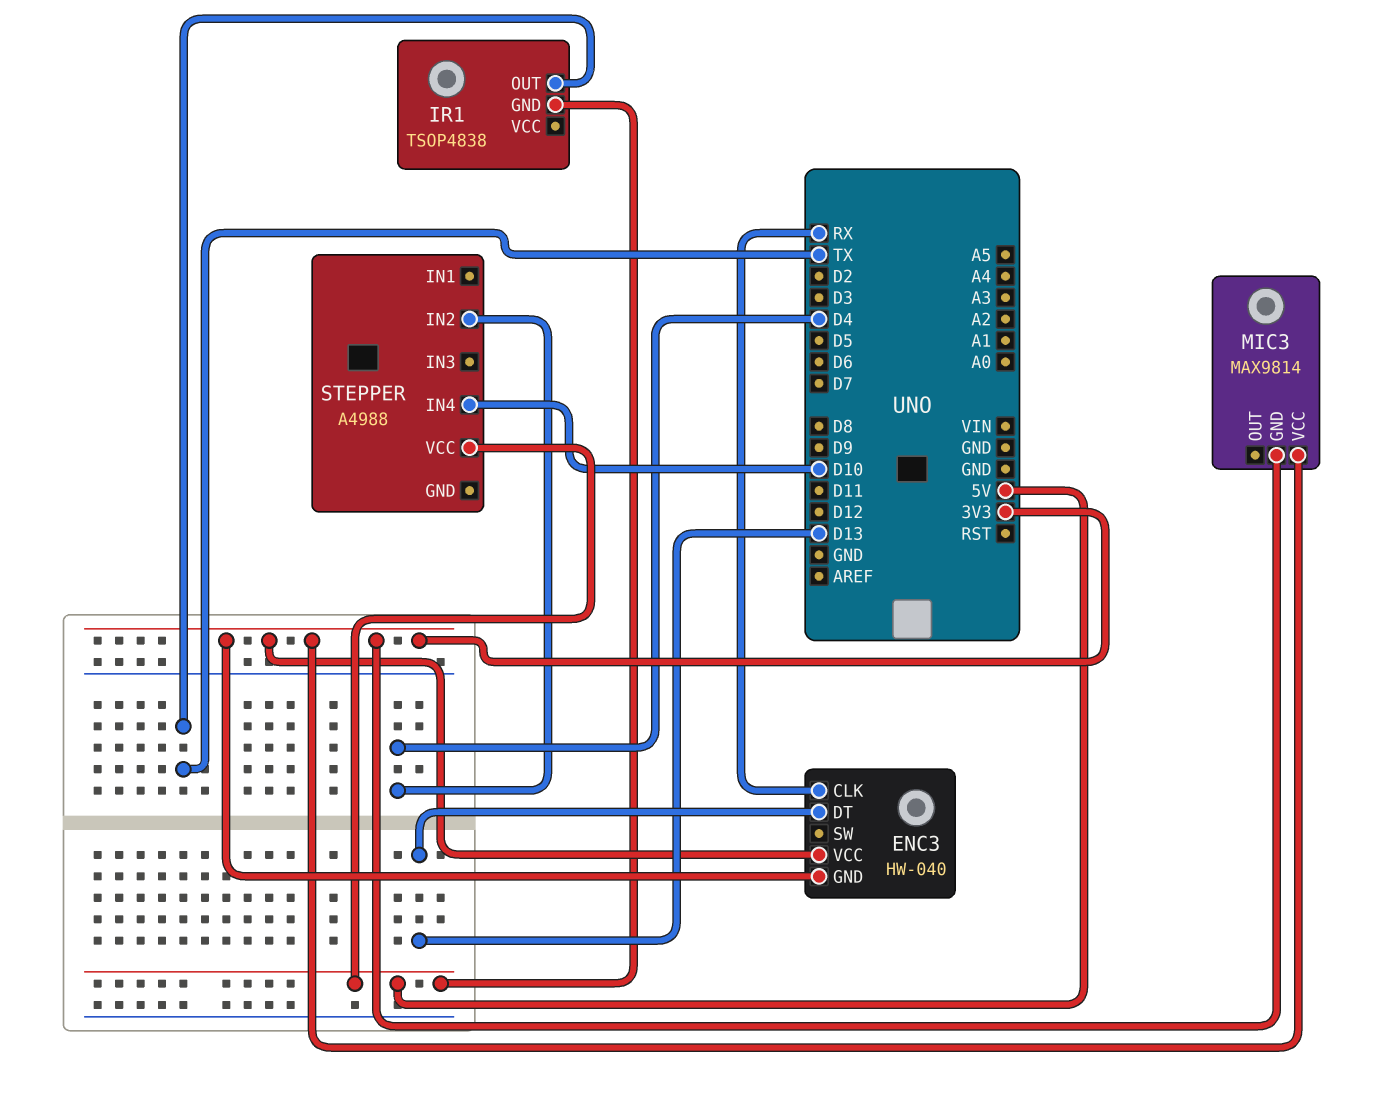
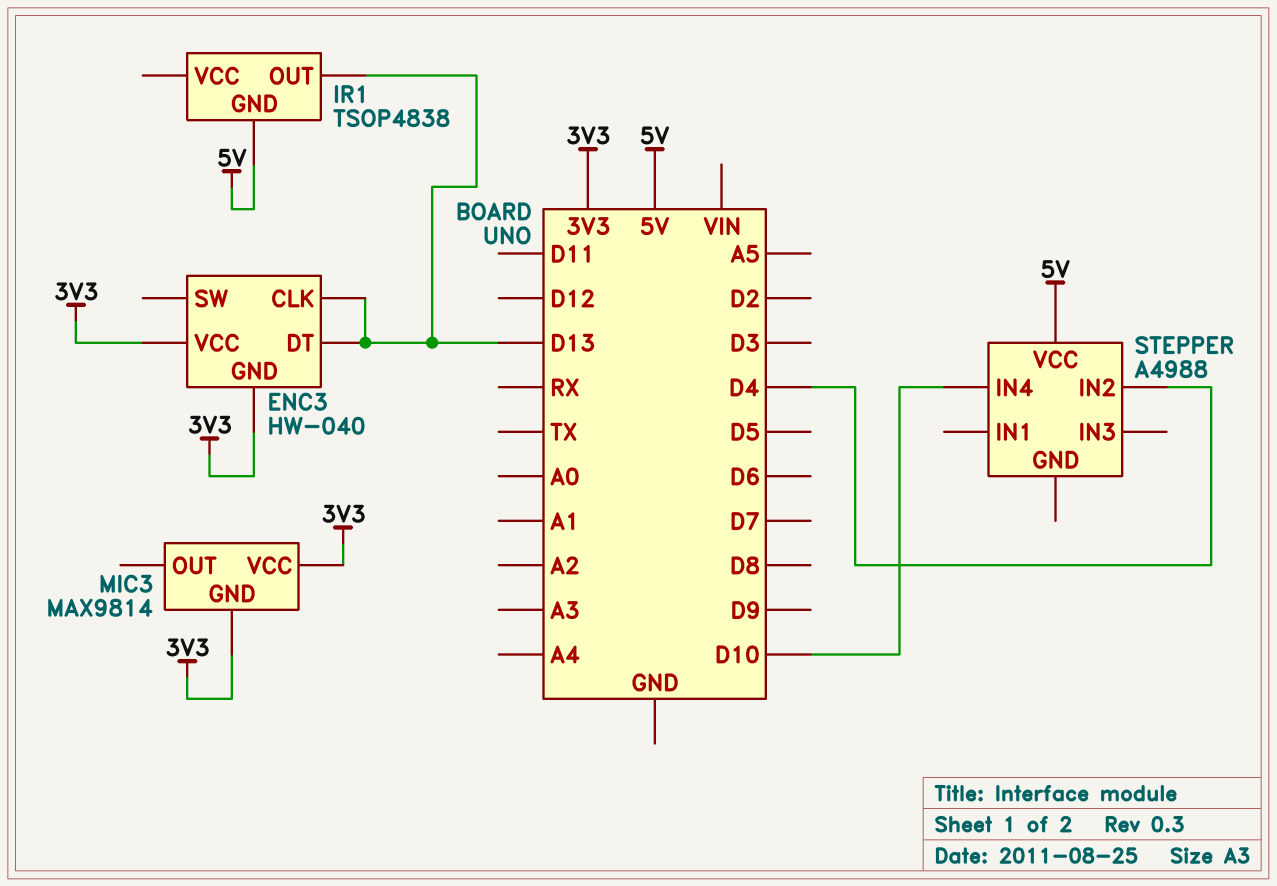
ENC3 pin CLK: RX -> D13
IR1 pin OUT: TX -> D13

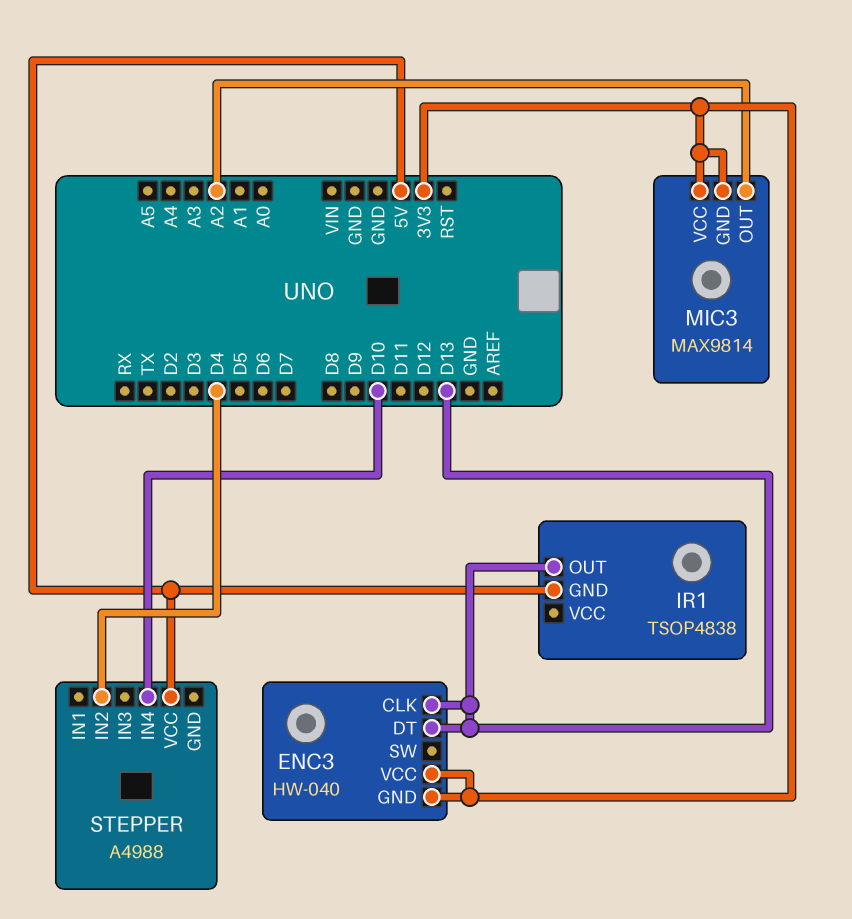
MIC3 pin OUT: none -> A2

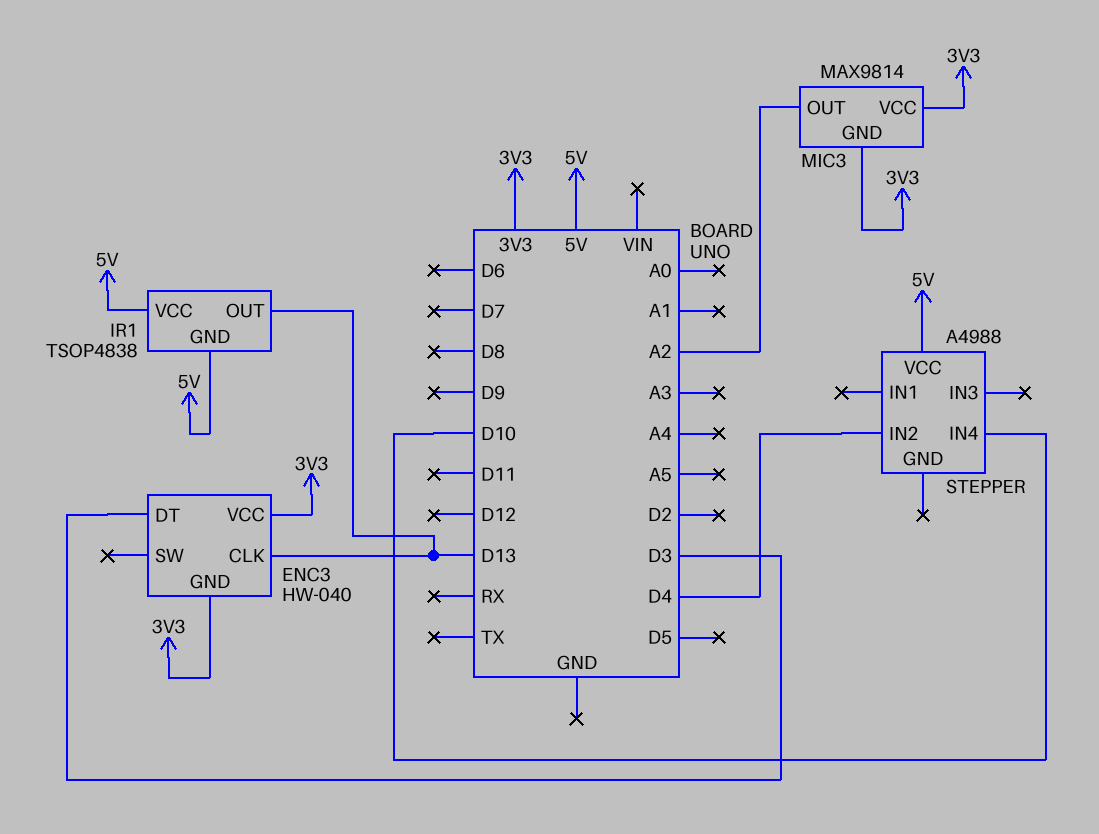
ENC3 pin DT: D13 -> D3
IR1 pin VCC: none -> 5V

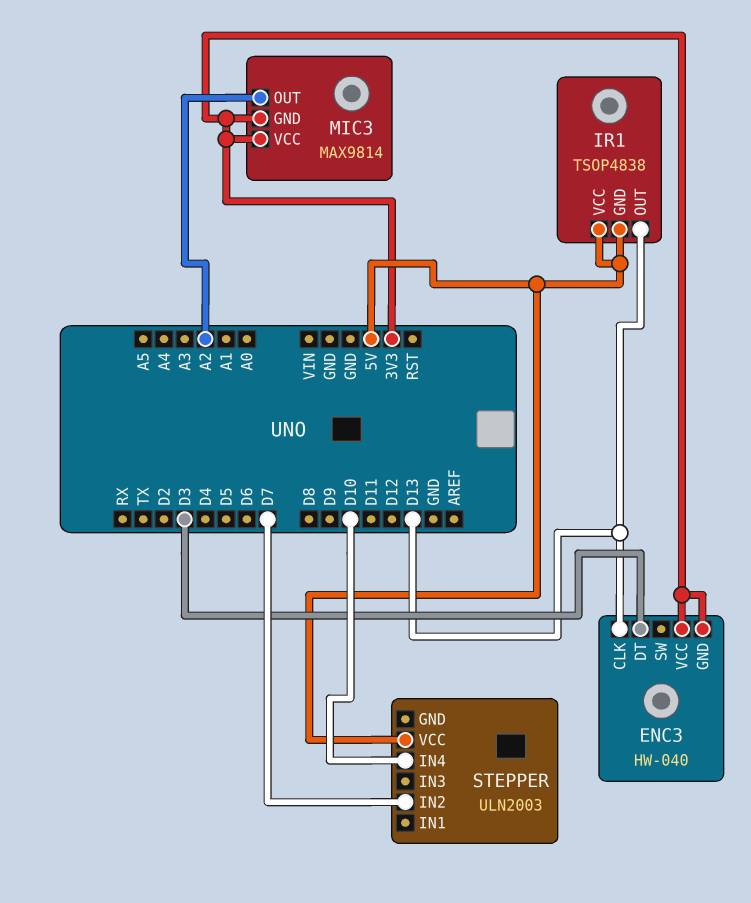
STEPPER: A4988 -> ULN2003
STEPPER pin IN2: D4 -> D7

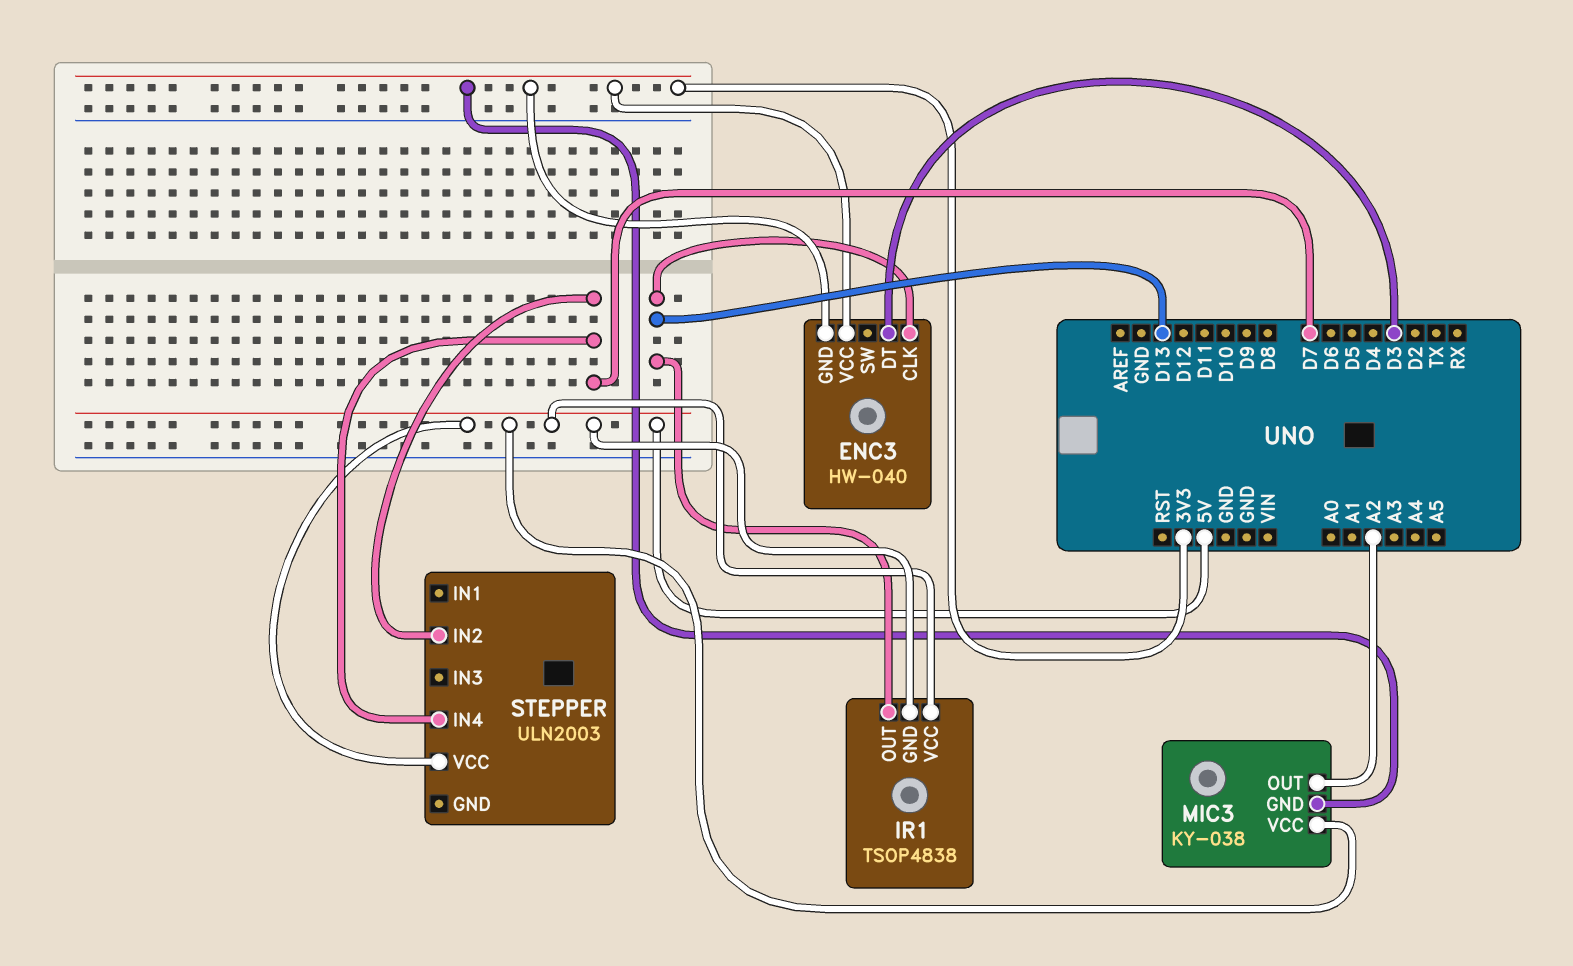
MIC3: MAX9814 -> KY-038
MIC3 pin VCC: 3V3 -> 5V
STEPPER pin IN4: D10 -> D7

